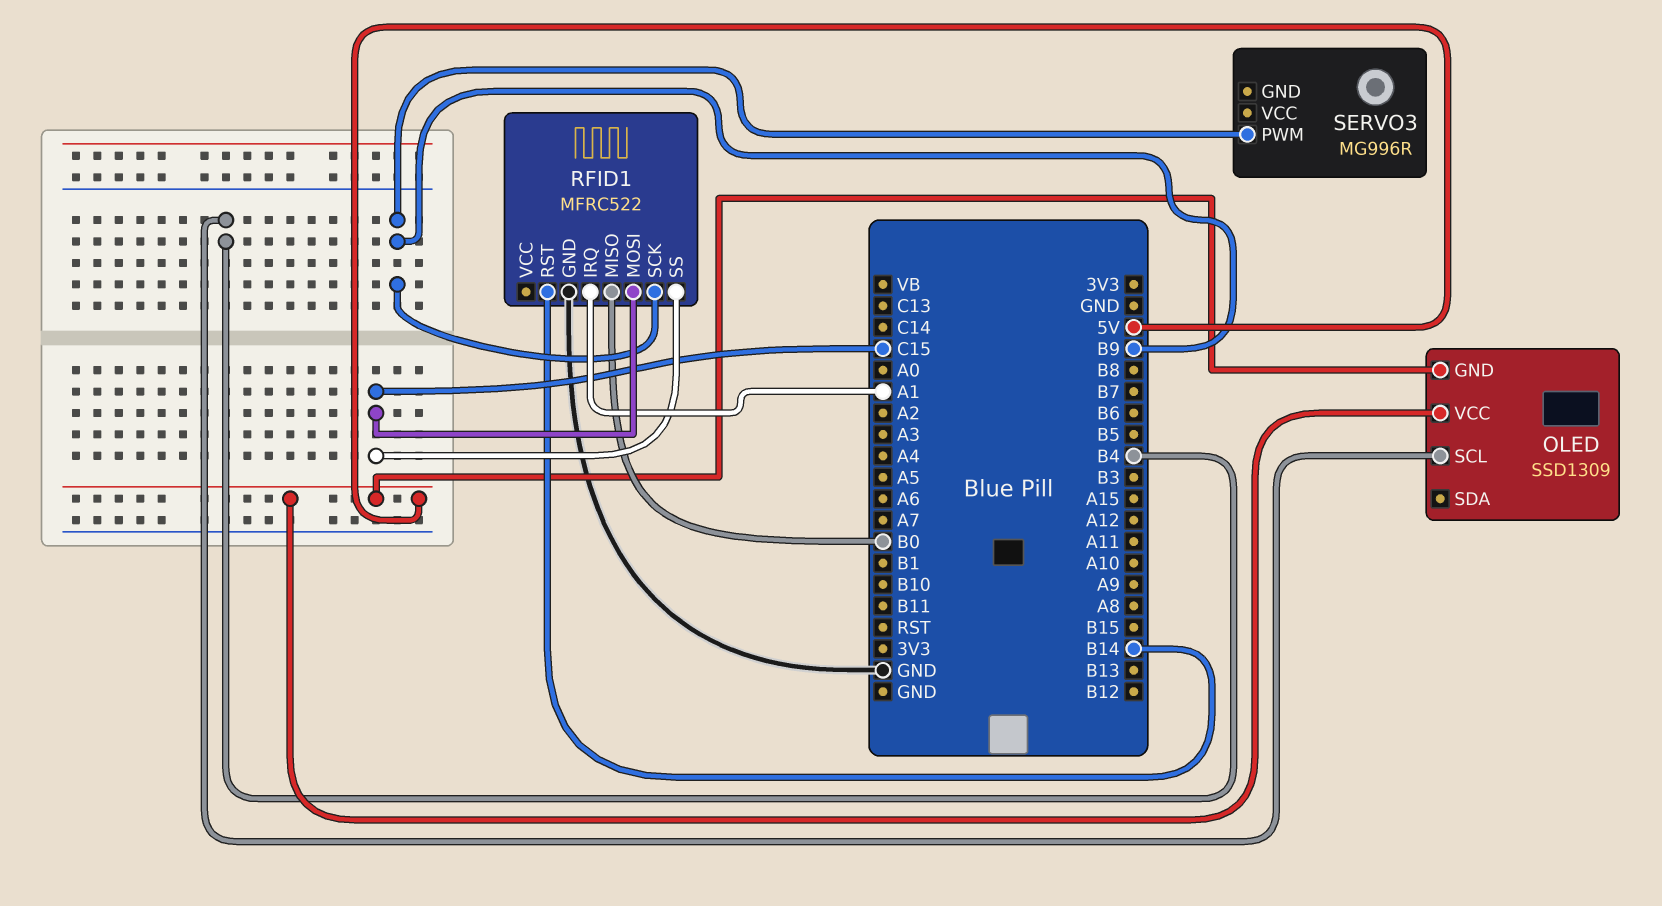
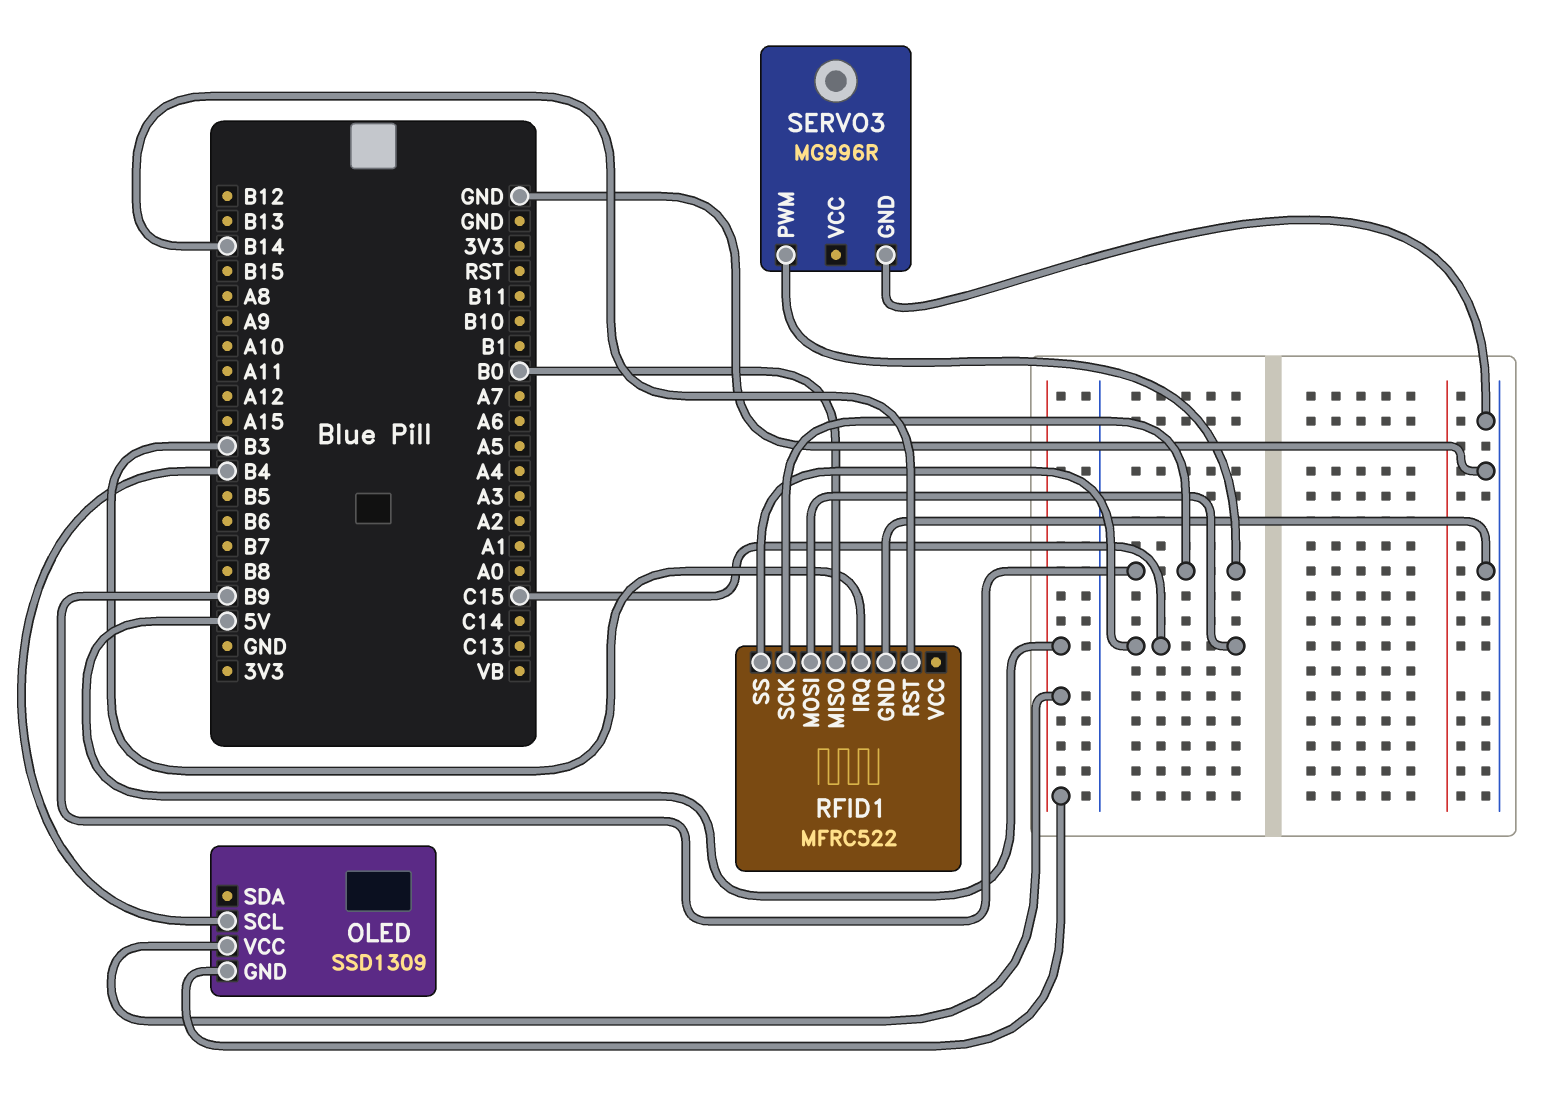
RFID1 pin IRQ: A1 -> B3
SERVO3 pin GND: none -> GND

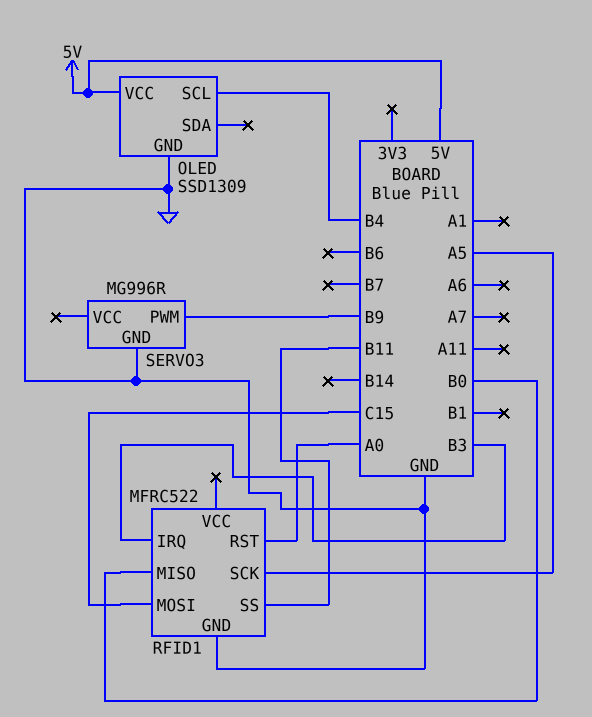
OLED pin GND: 5V -> GND
RFID1 pin RST: B14 -> A0
RFID1 pin SCK: B9 -> A5
RFID1 pin SS: C15 -> B11

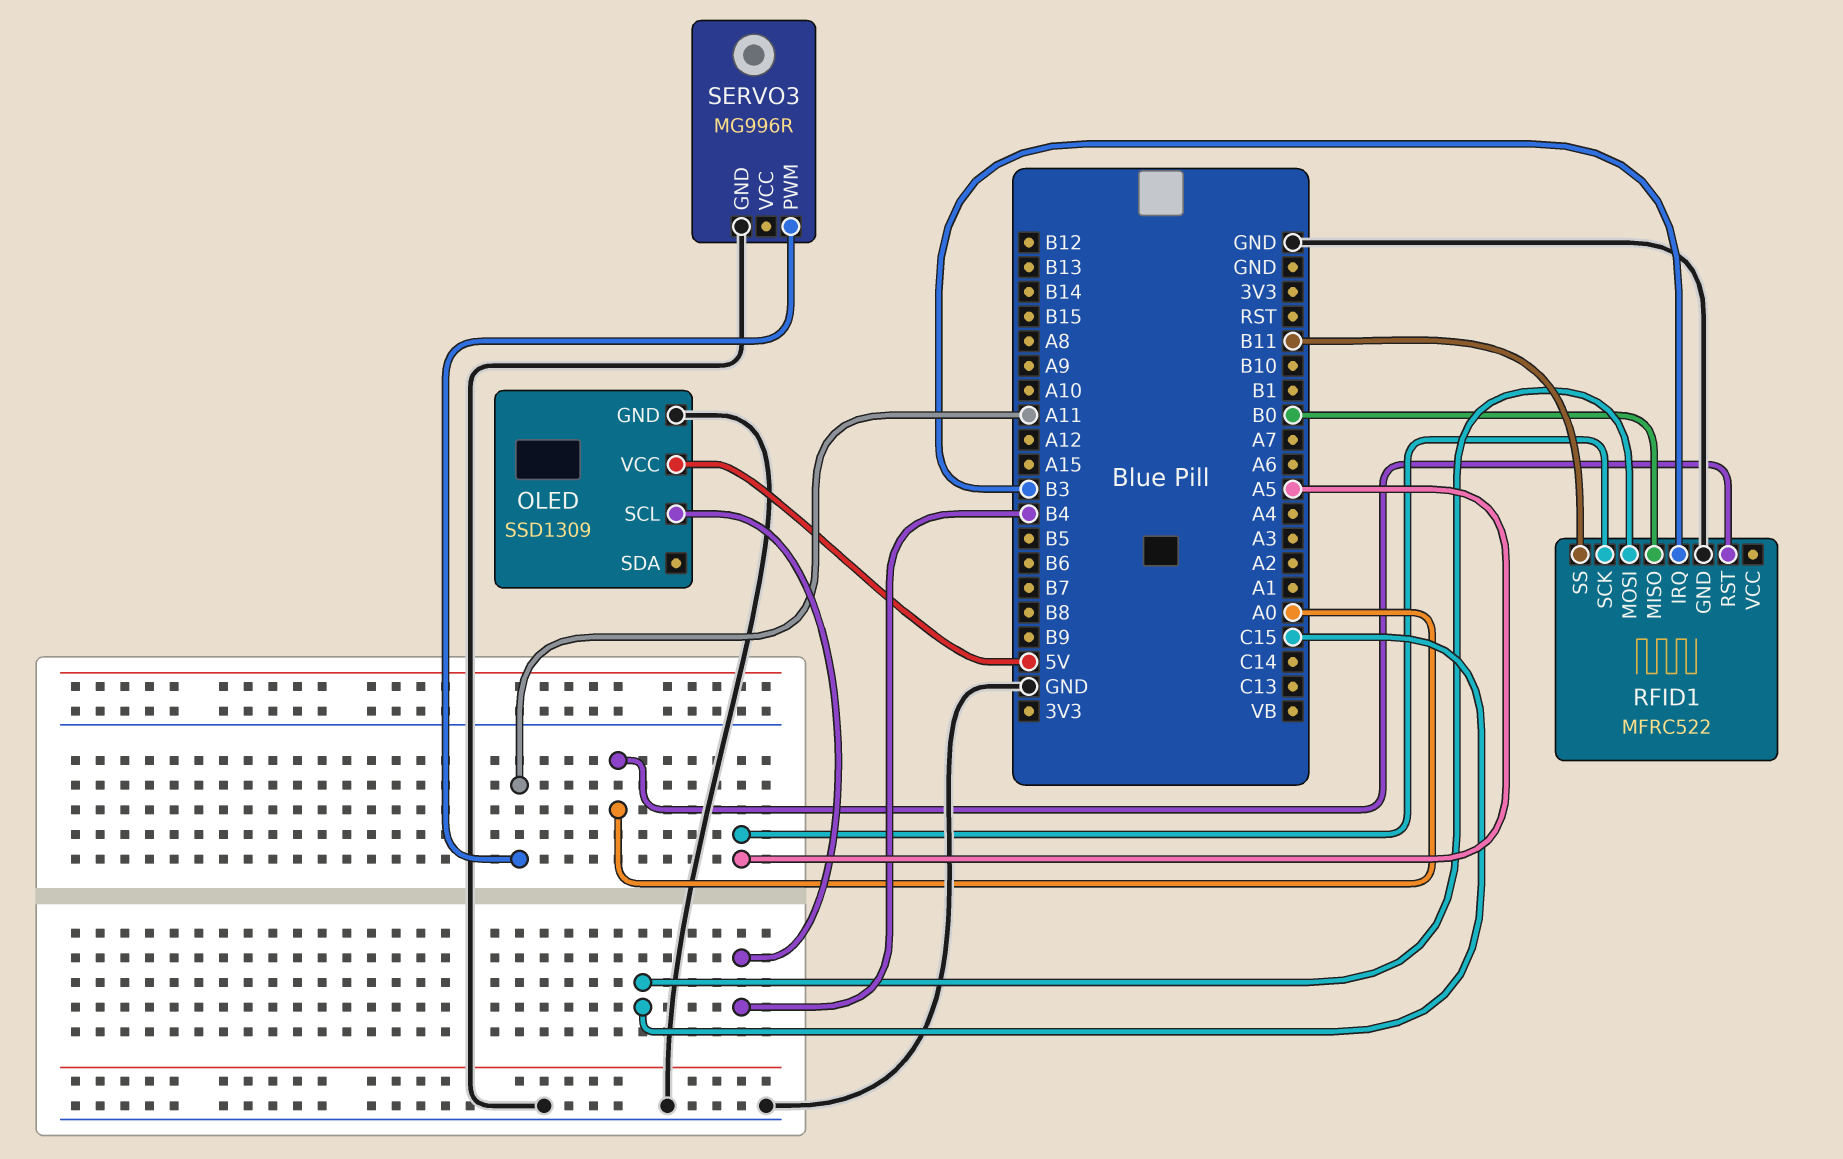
SERVO3 pin PWM: B9 -> A11

